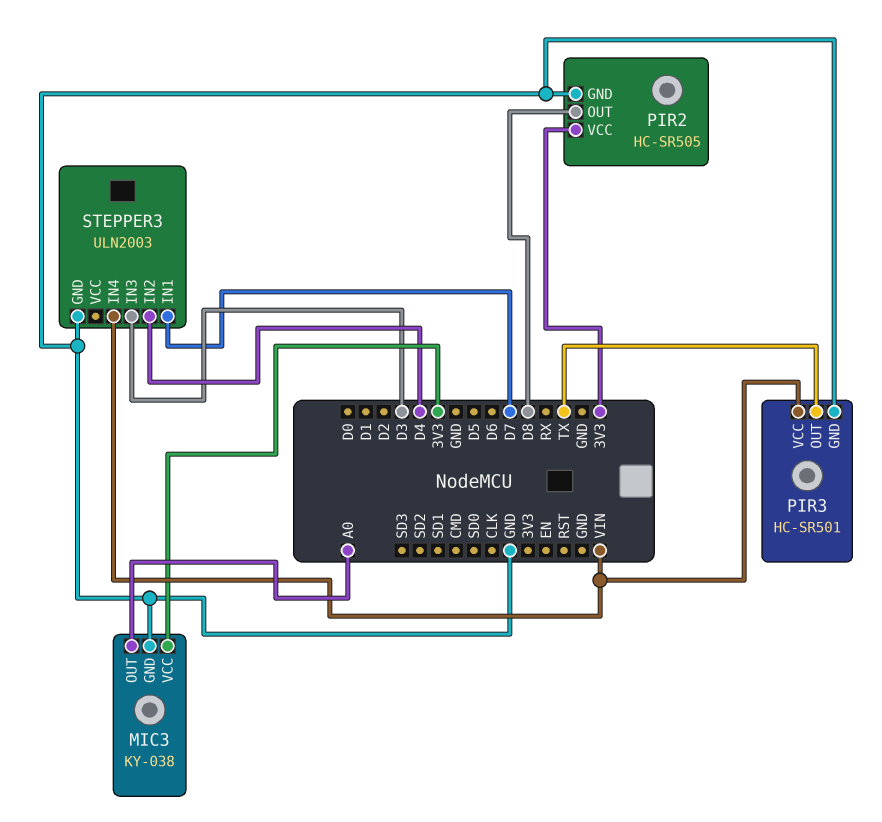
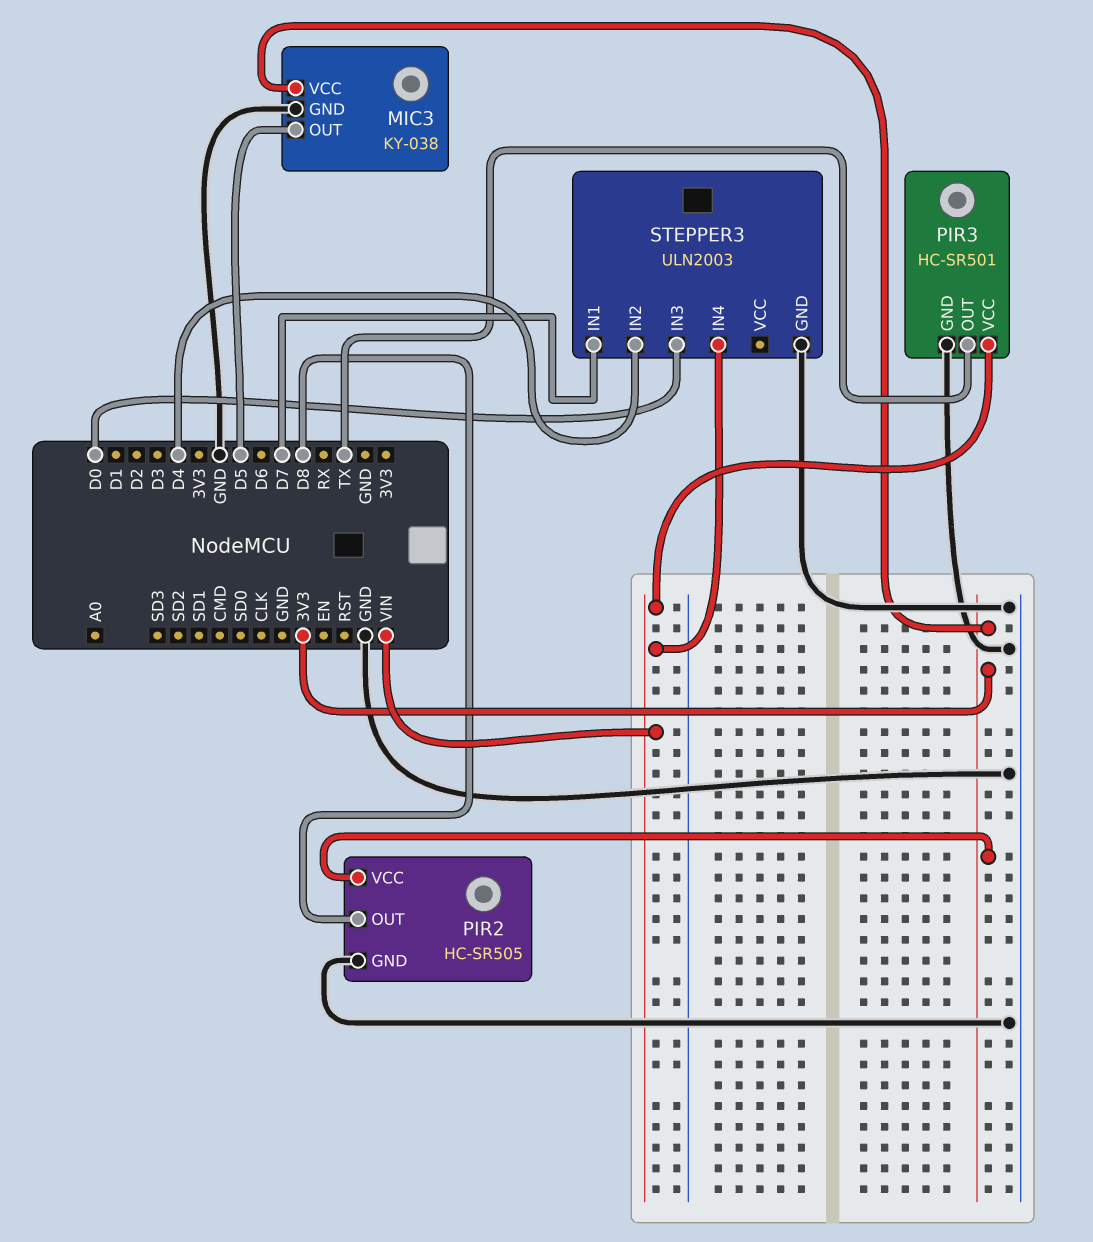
MIC3 pin OUT: A0 -> D5
STEPPER3 pin IN3: D3 -> D0

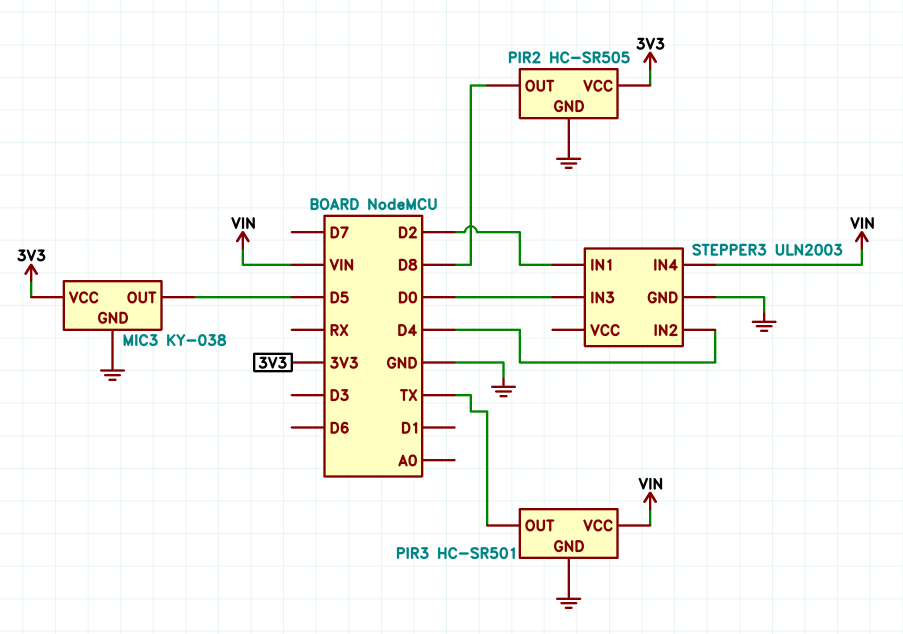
STEPPER3 pin IN1: D7 -> D2

